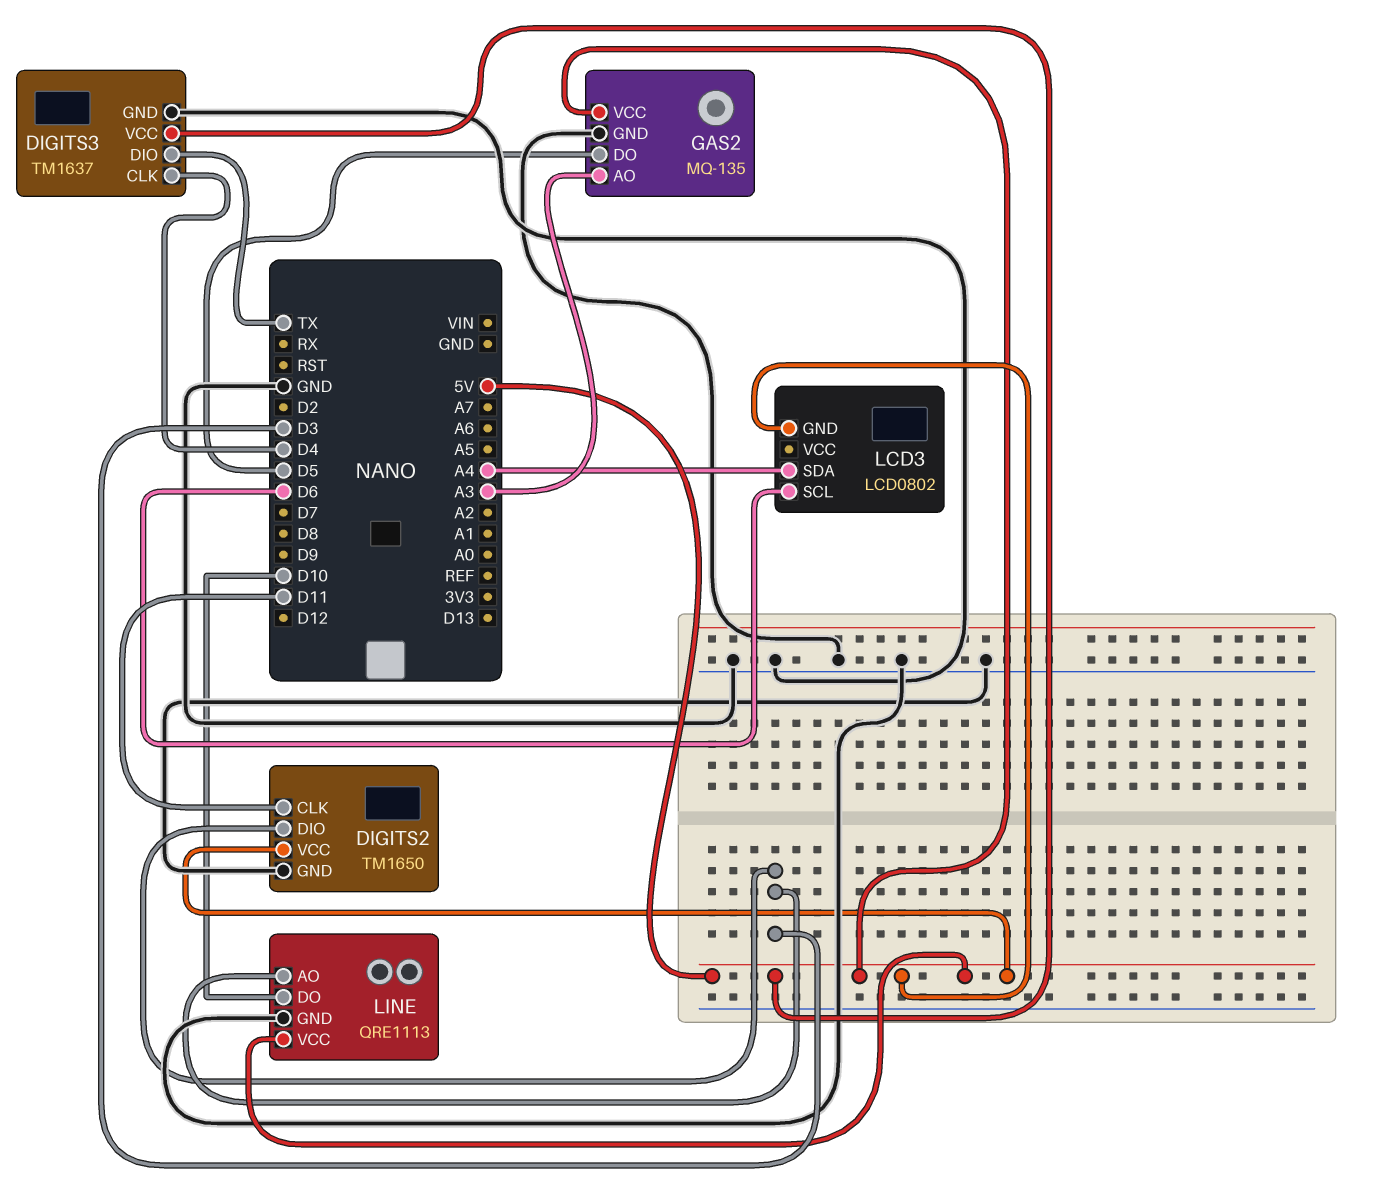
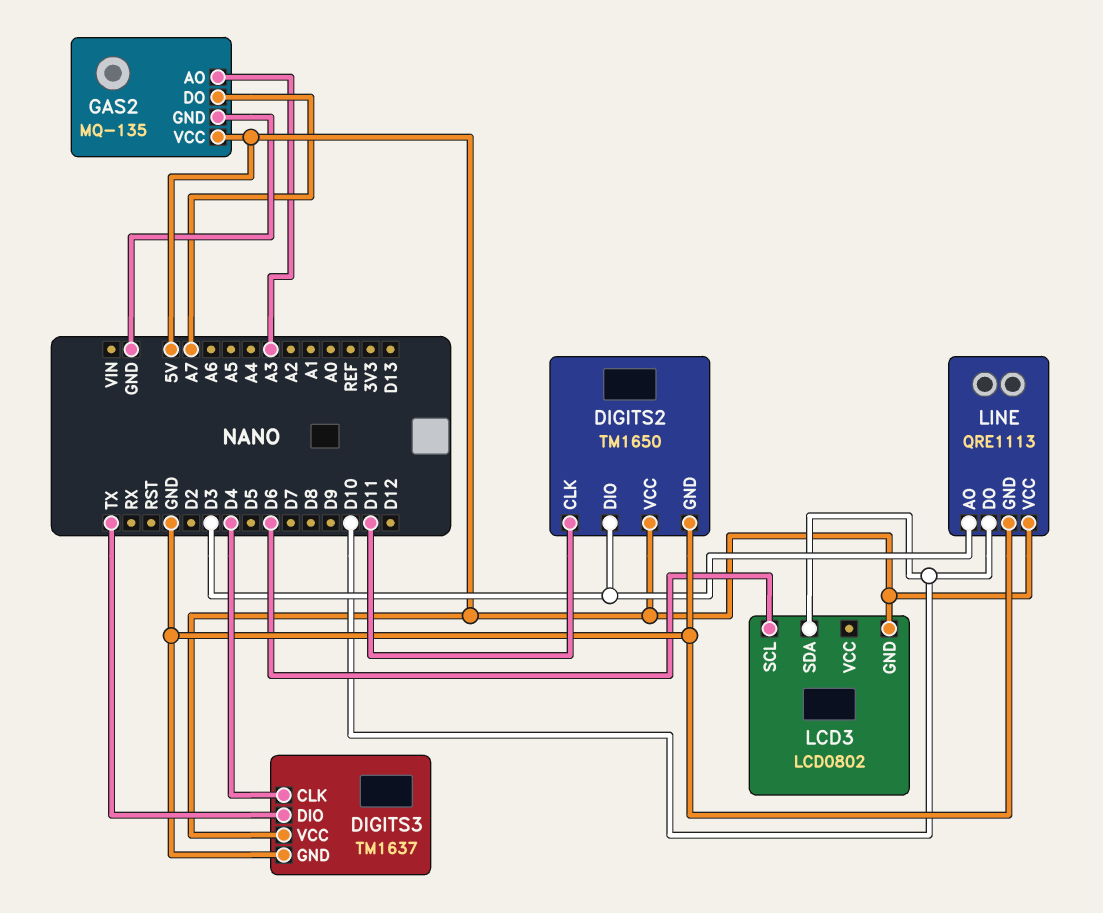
GAS2 pin DO: D5 -> A7
LCD3 pin SDA: A4 -> D10

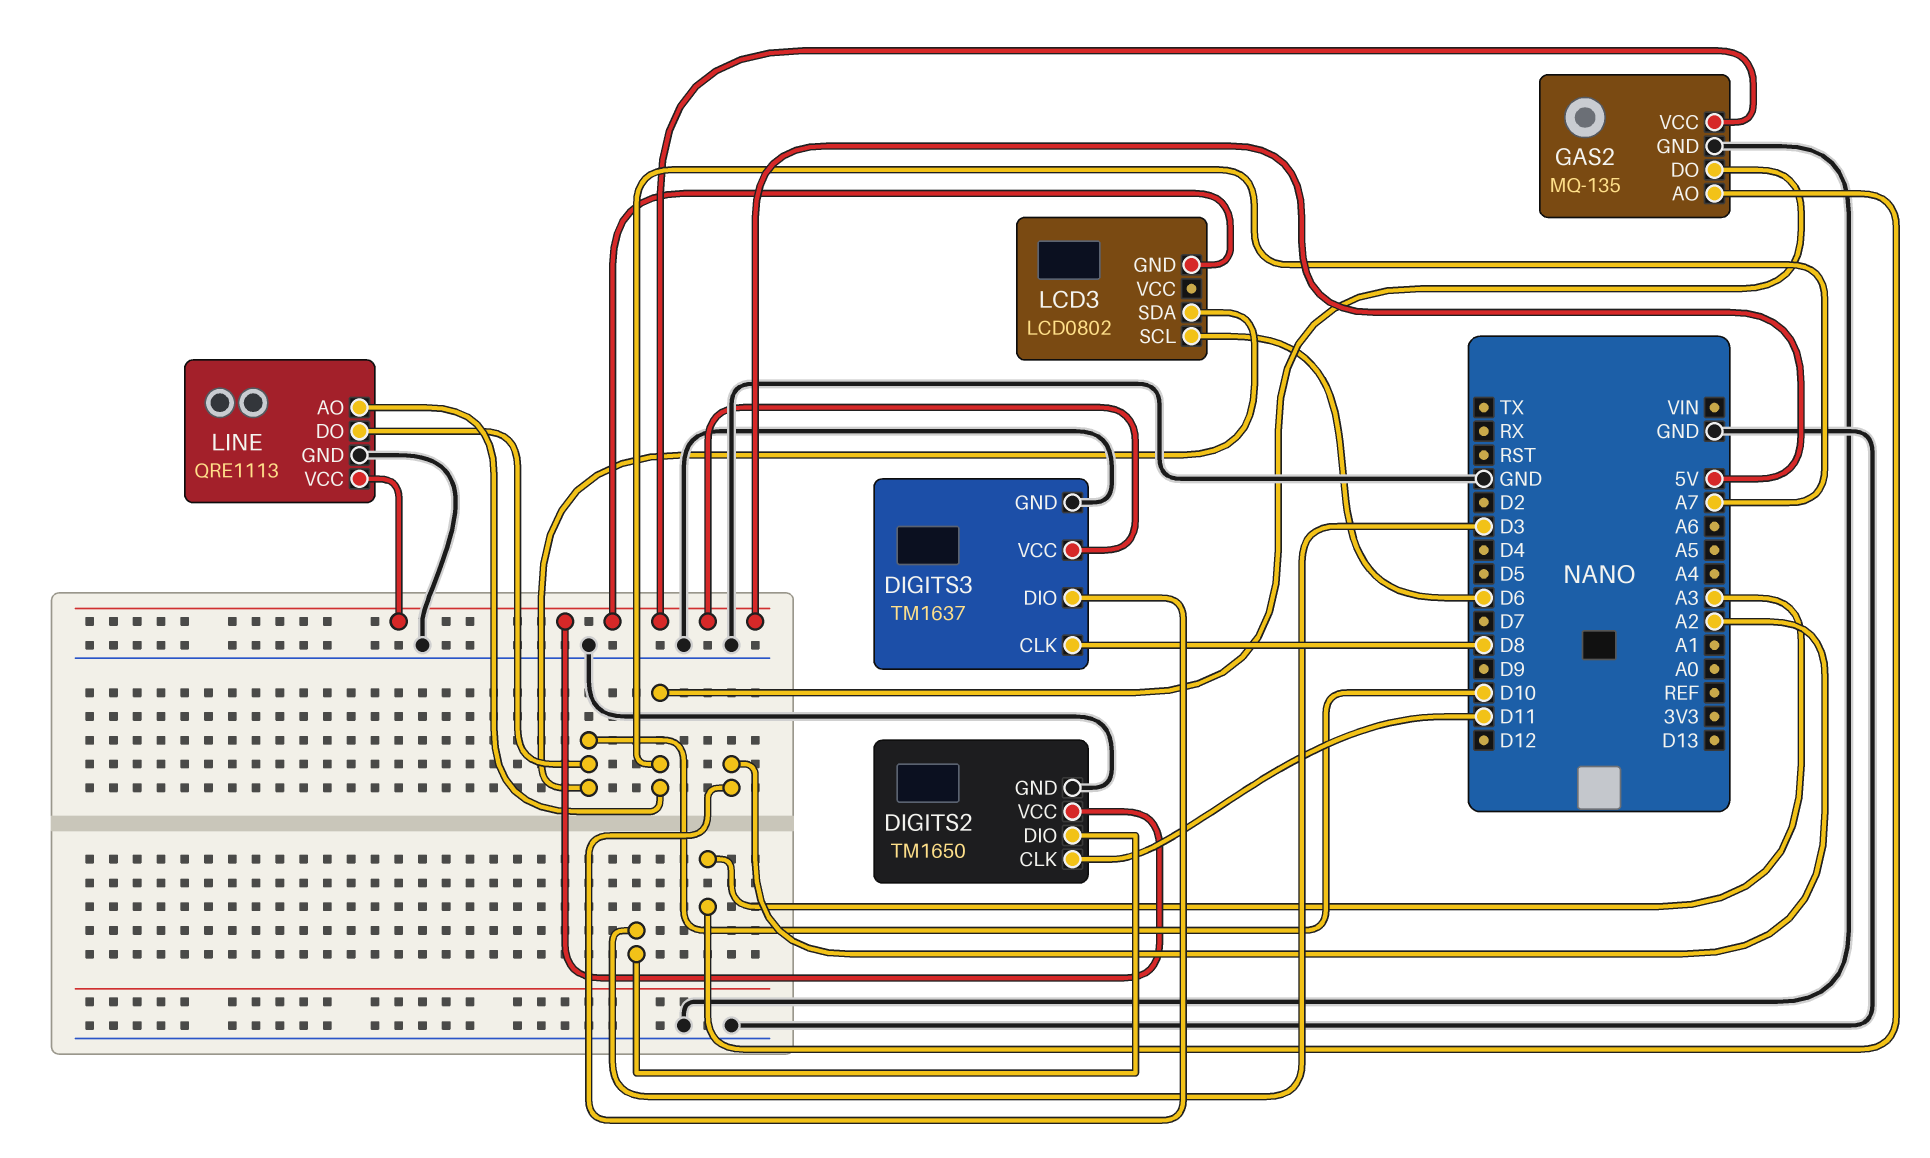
DIGITS3 pin CLK: D4 -> D8
DIGITS3 pin DIO: TX -> A2
LINE pin AO: D3 -> A7

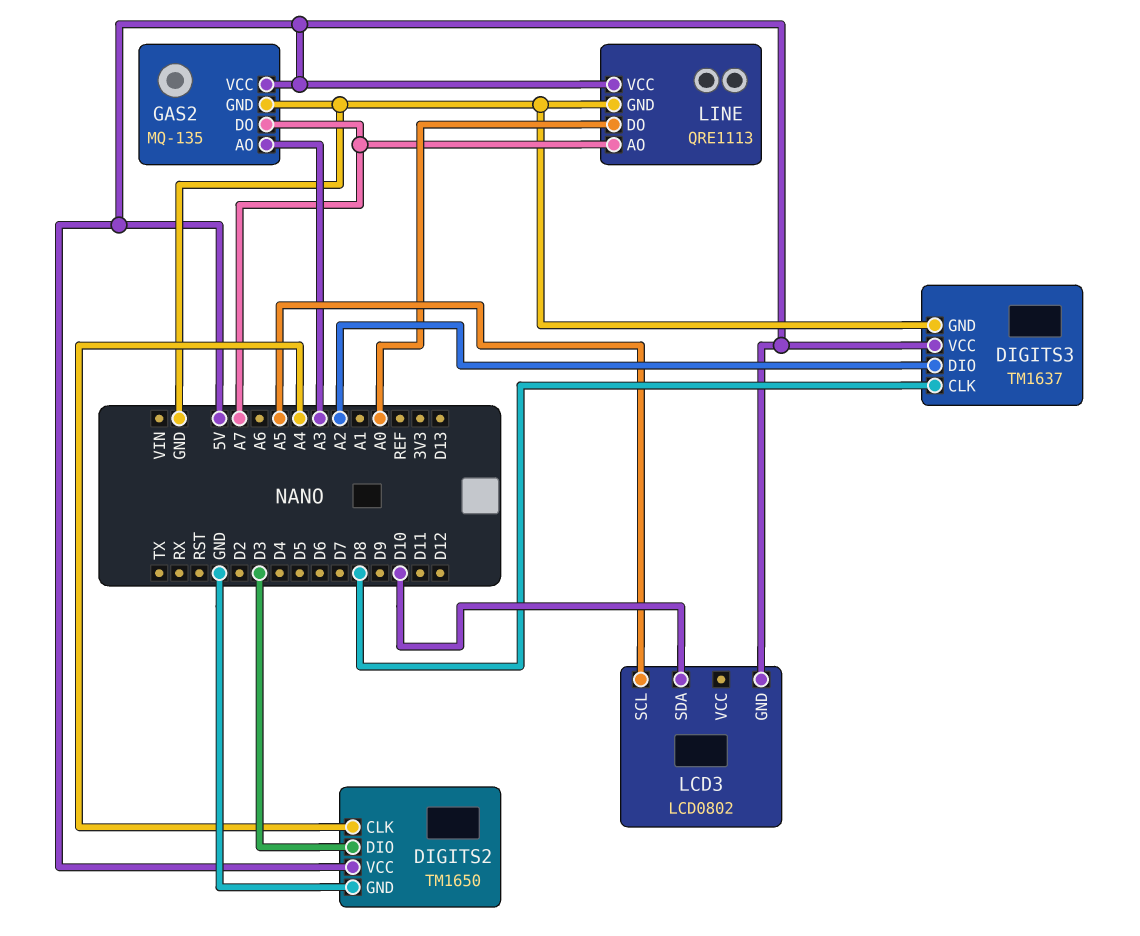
DIGITS2 pin CLK: D11 -> A4
LCD3 pin SCL: D6 -> A5
LINE pin DO: D10 -> A0

